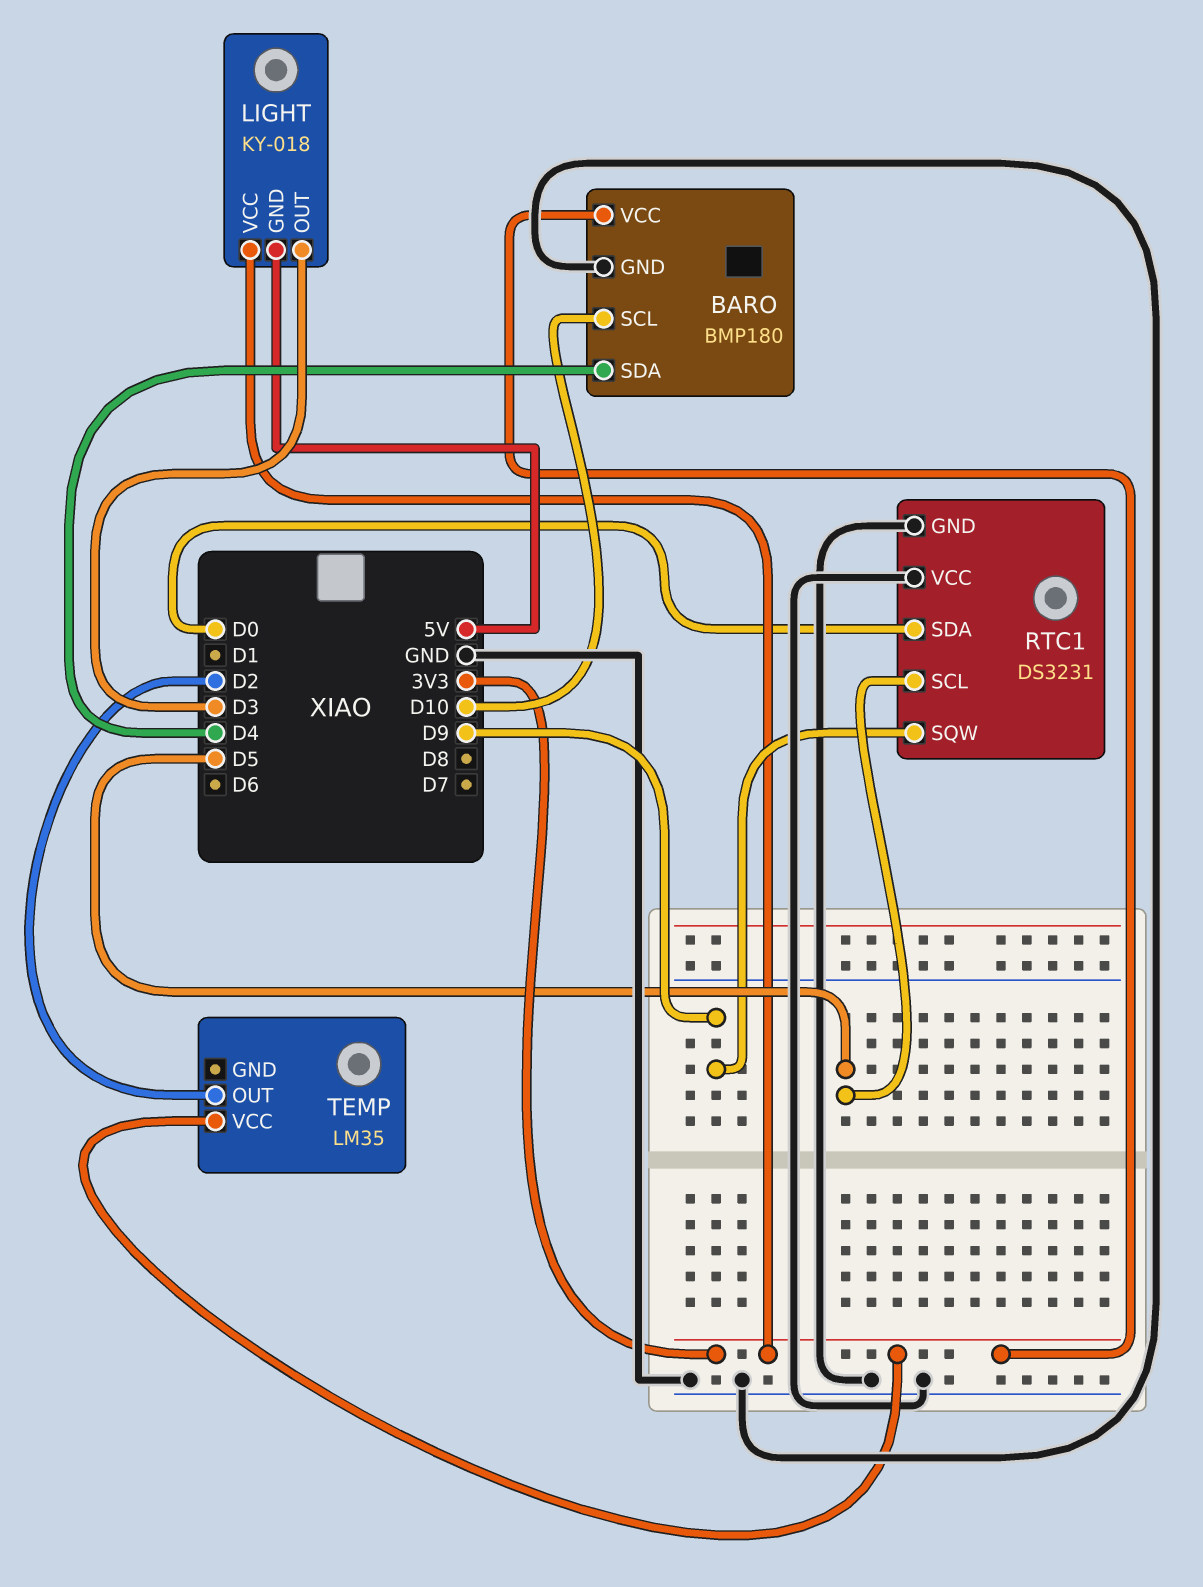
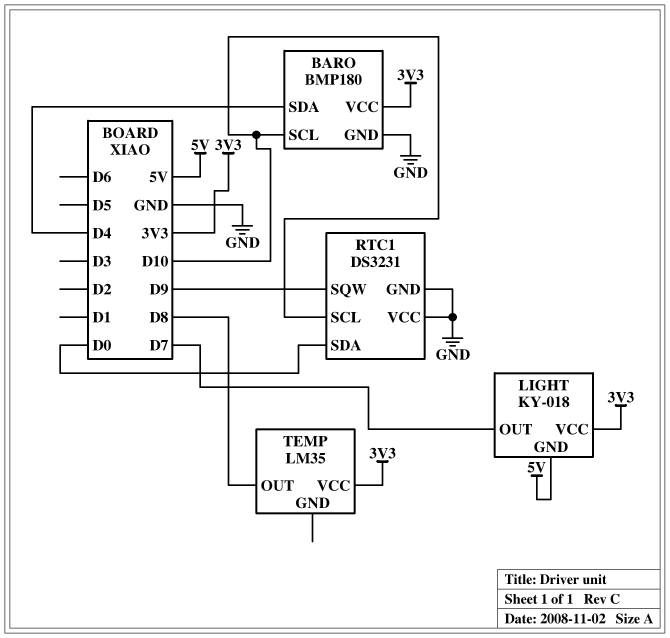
LIGHT pin OUT: D3 -> D7
RTC1 pin SCL: D5 -> D10
TEMP pin OUT: D2 -> D8

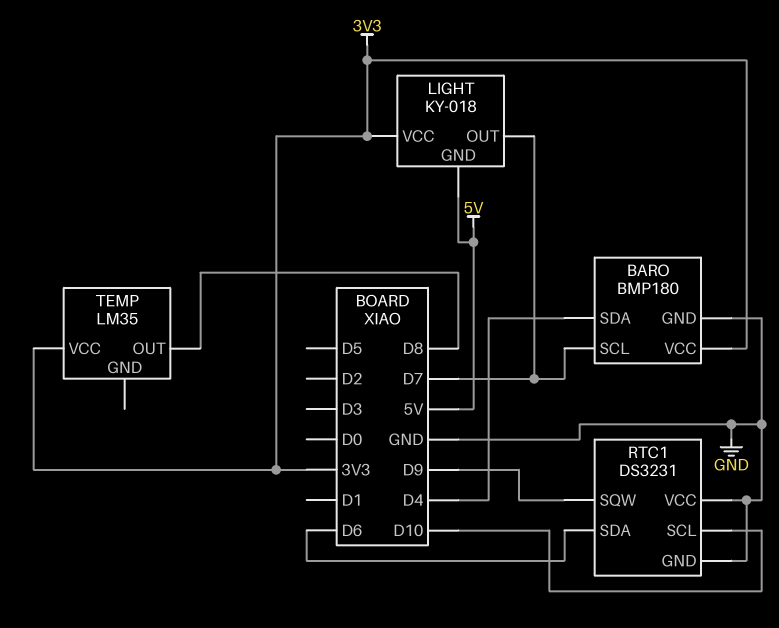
BARO pin SCL: D10 -> D7
RTC1 pin SDA: D0 -> D6

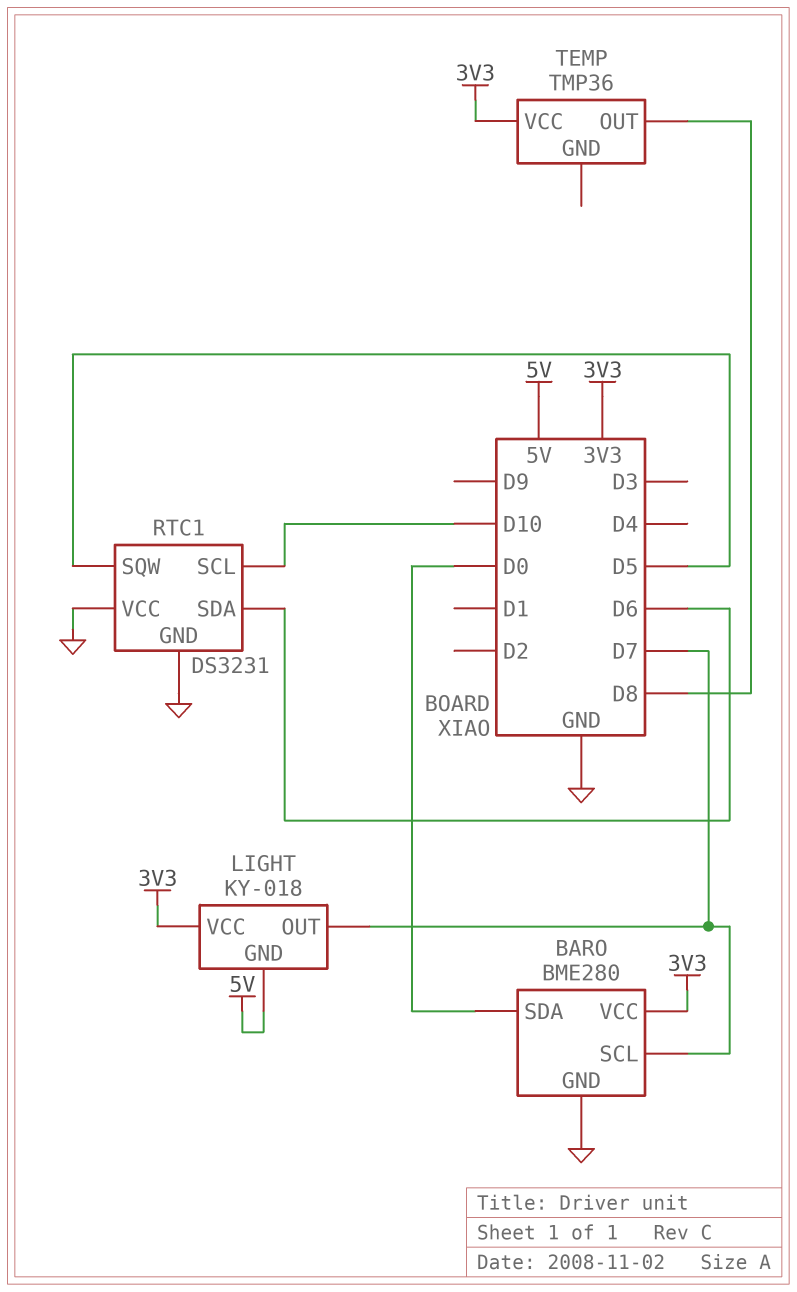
BARO: BMP180 -> BME280
BARO pin SDA: D4 -> D0
RTC1 pin SQW: D9 -> D5
TEMP: LM35 -> TMP36

